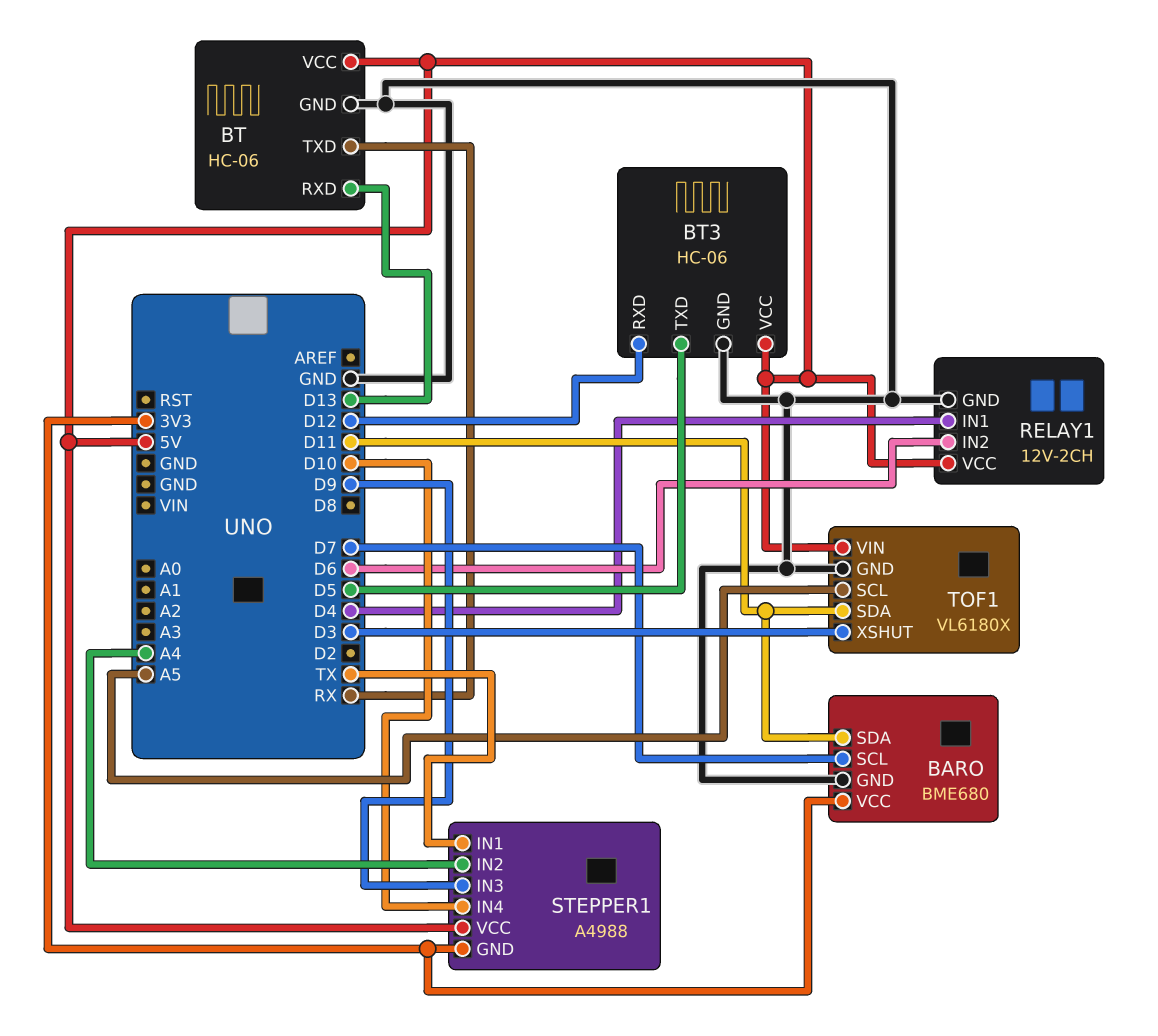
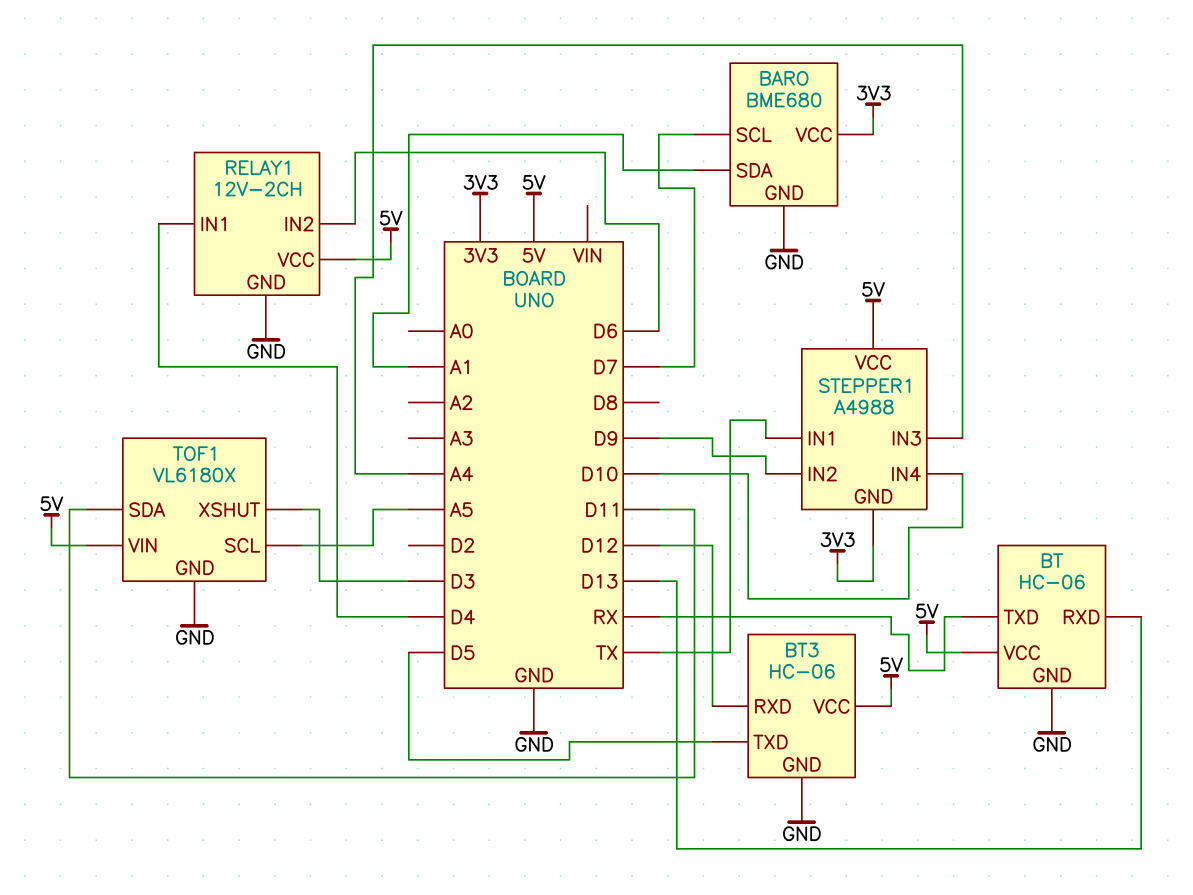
BARO pin SDA: D11 -> A1
STEPPER1 pin IN2: A4 -> D9
STEPPER1 pin IN3: D9 -> A4

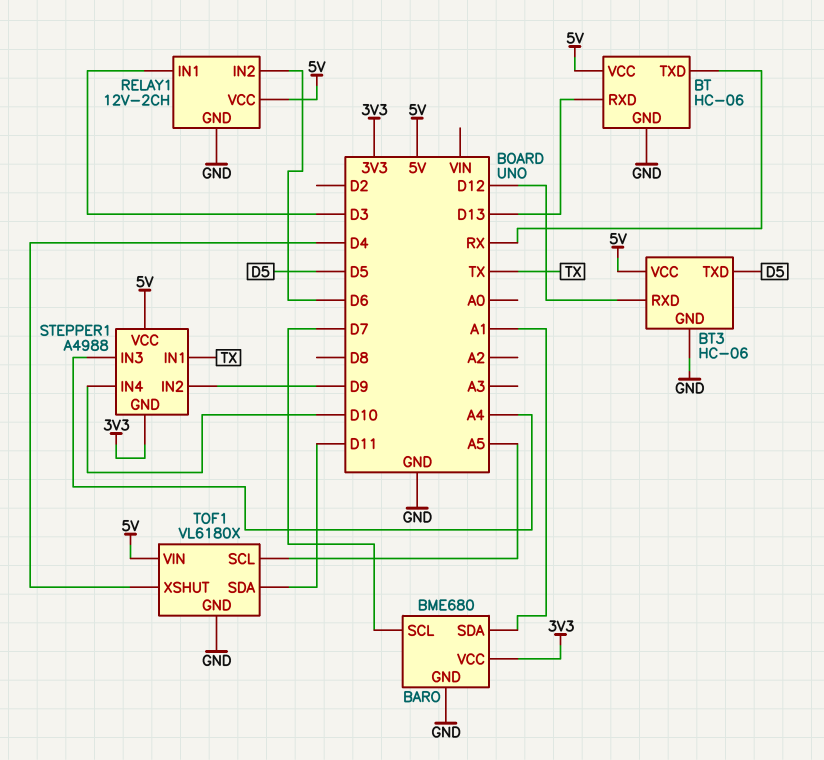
RELAY1 pin IN1: D4 -> D3
TOF1 pin XSHUT: D3 -> D4

